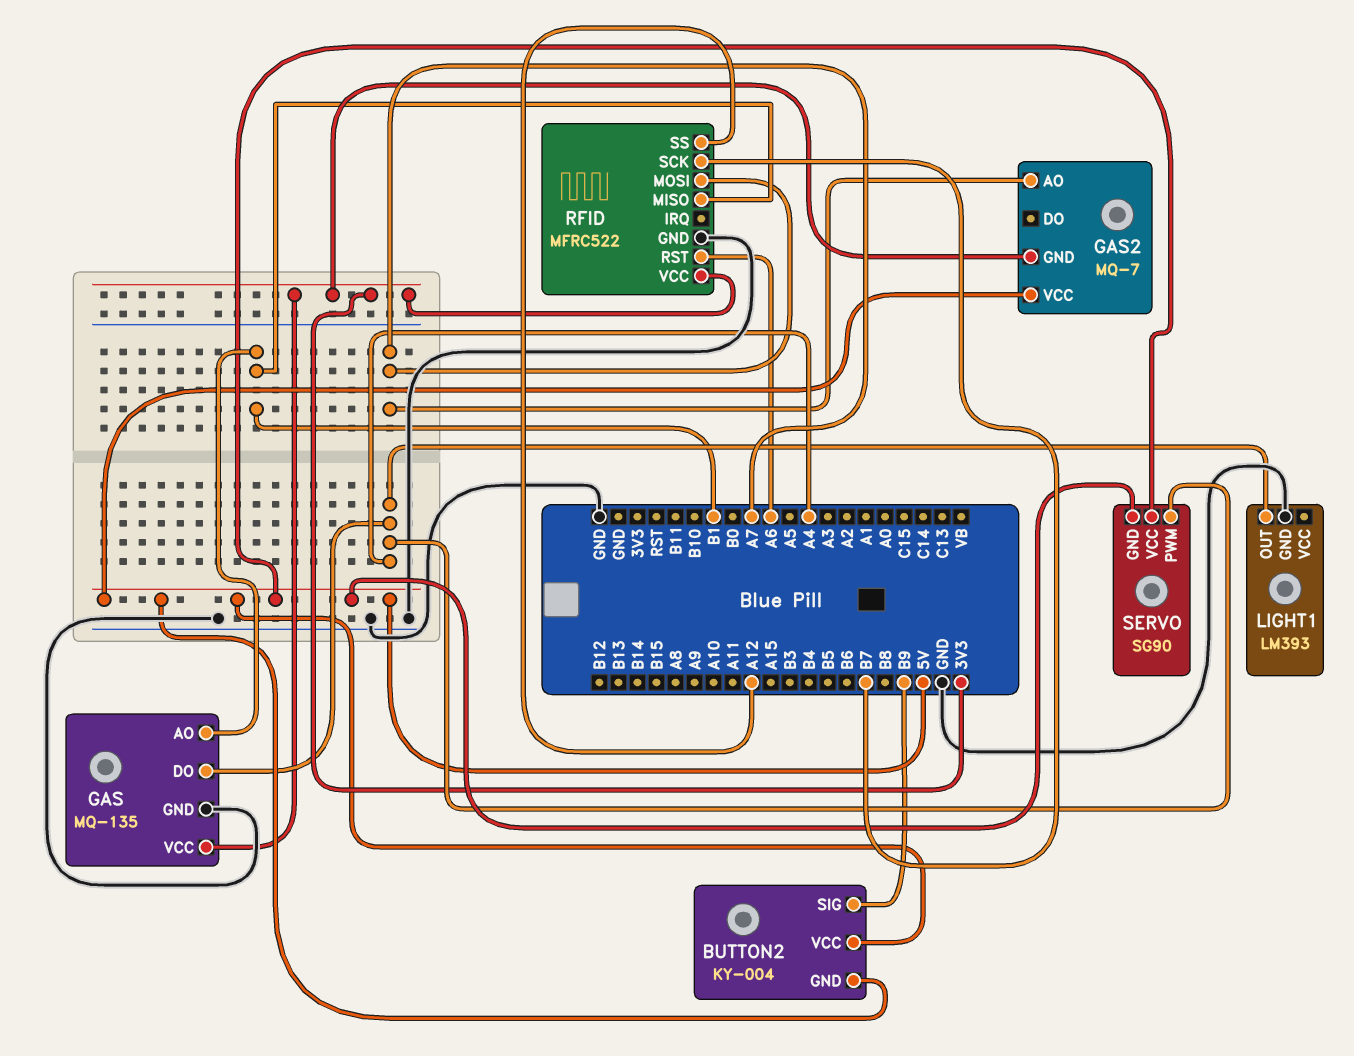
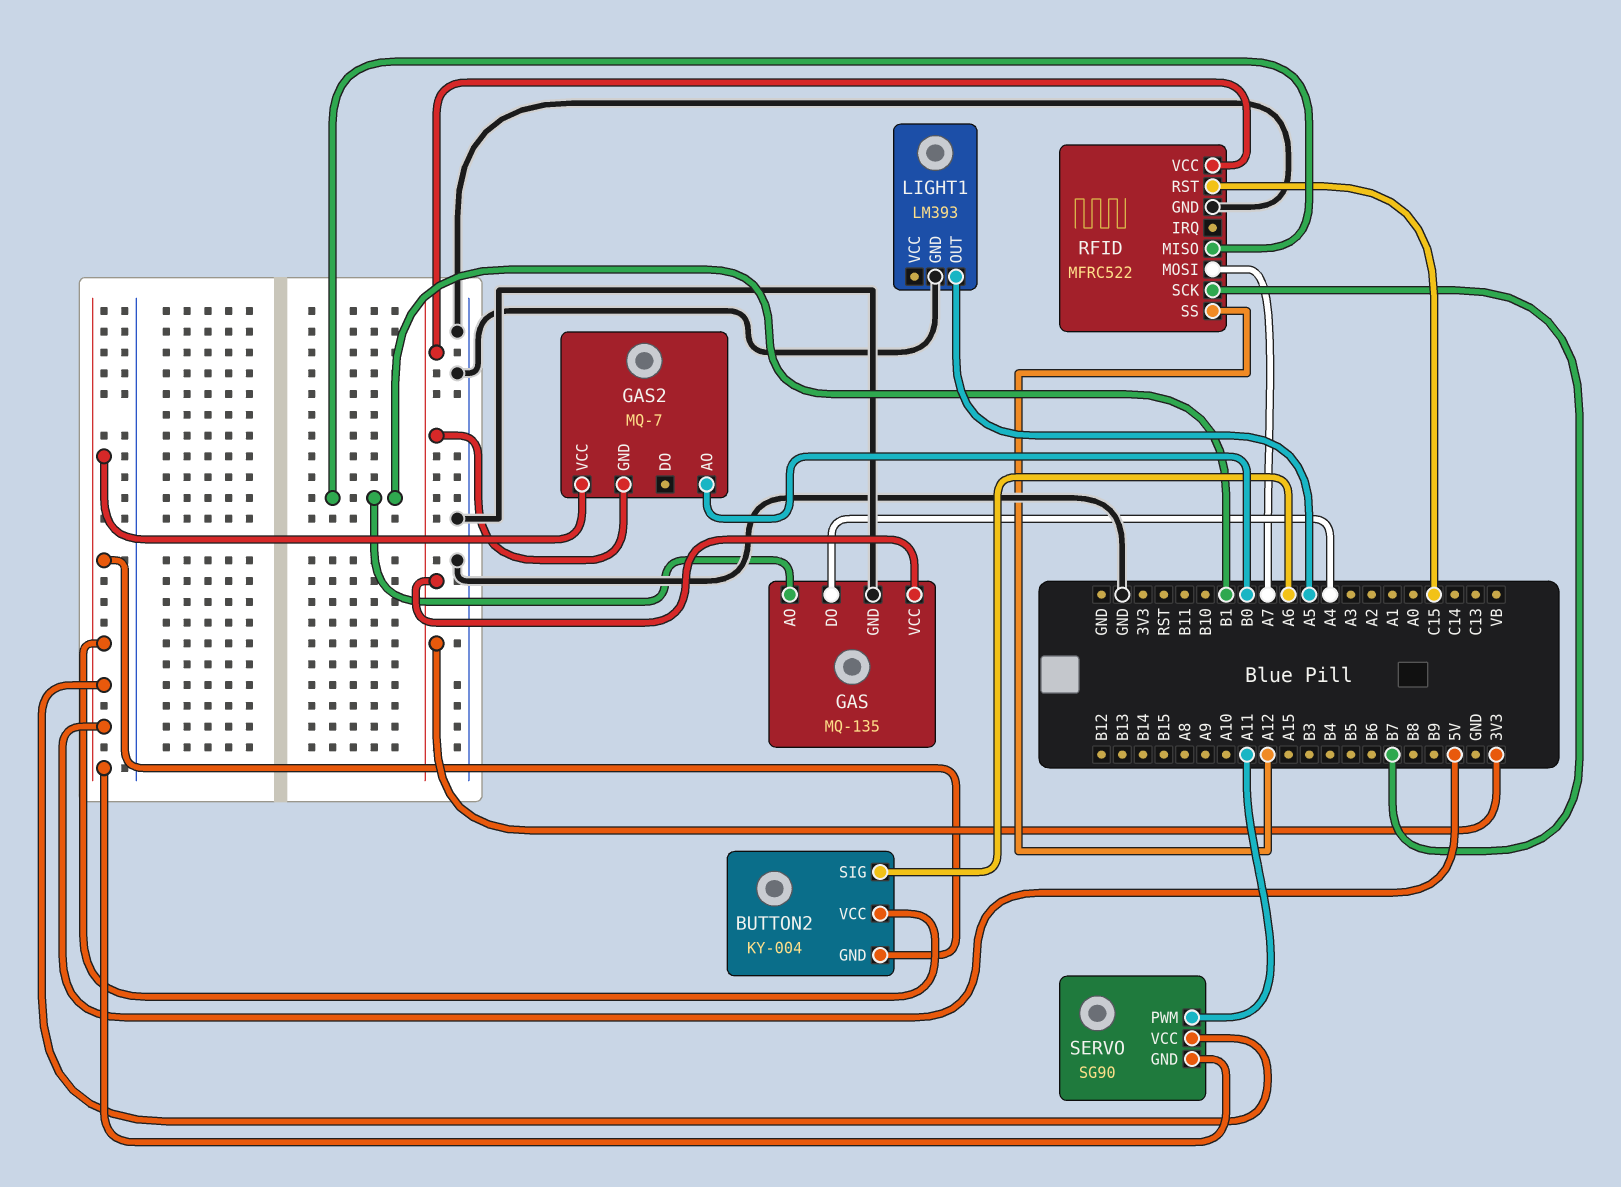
BUTTON2 pin SIG: B9 -> A6
GAS2 pin AO: A7 -> B0
LIGHT1 pin OUT: A4 -> A5
RFID pin RST: A6 -> C15
SERVO pin PWM: A4 -> A11

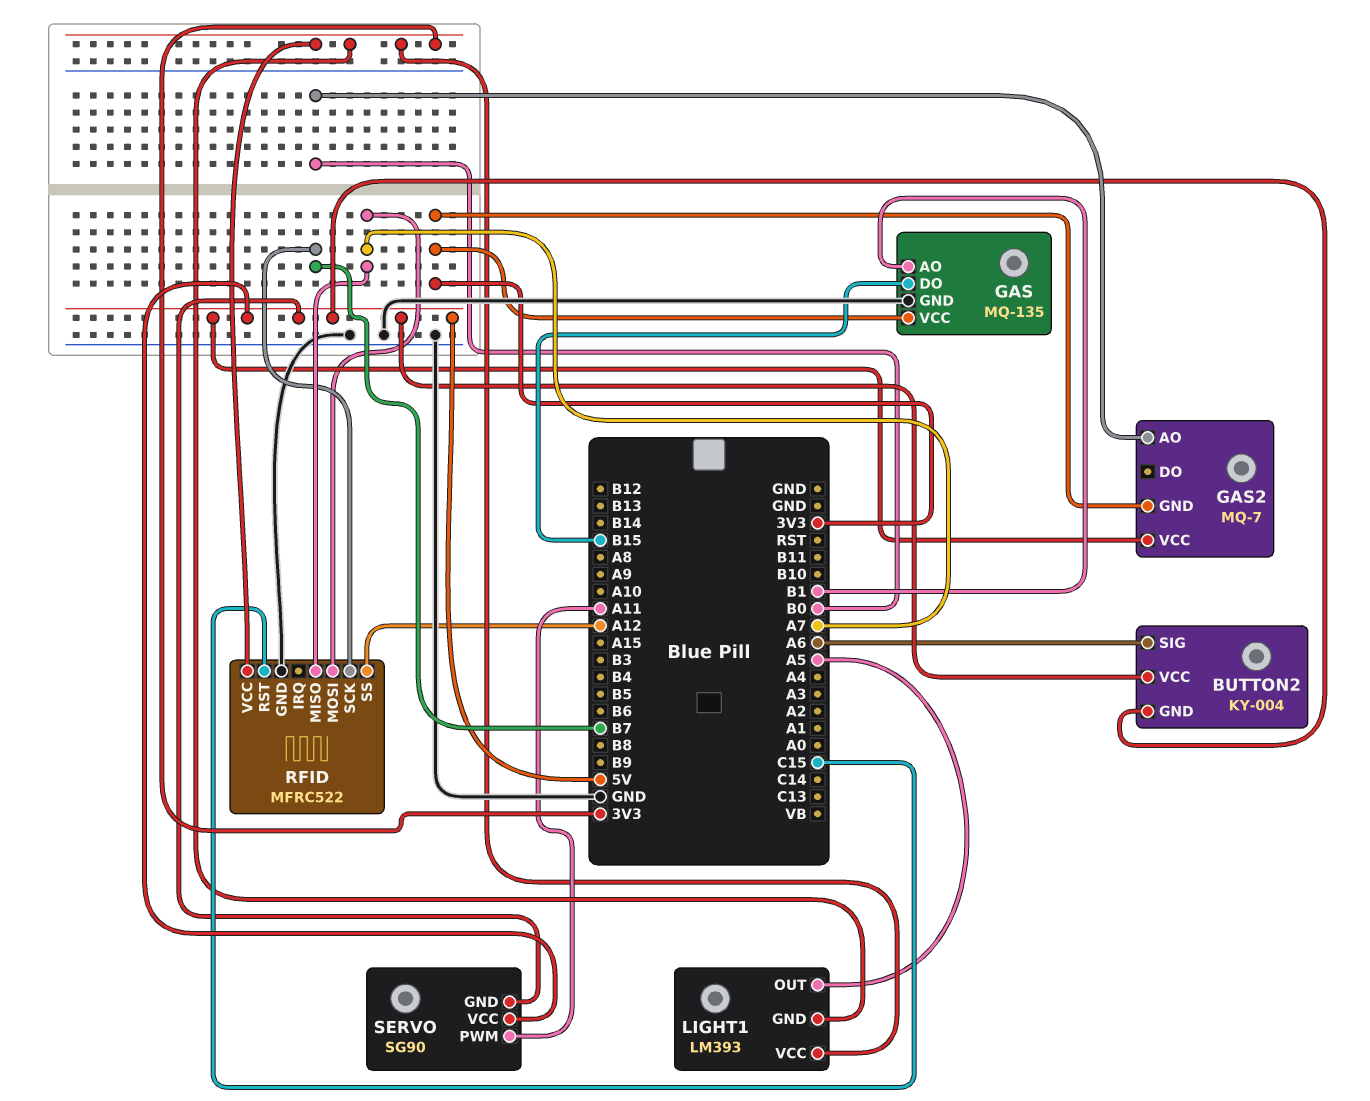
GAS pin DO: A4 -> B15
LIGHT1 pin GND: GND -> 3V3
LIGHT1 pin VCC: none -> 3V3
RFID pin MISO: B1 -> A7

